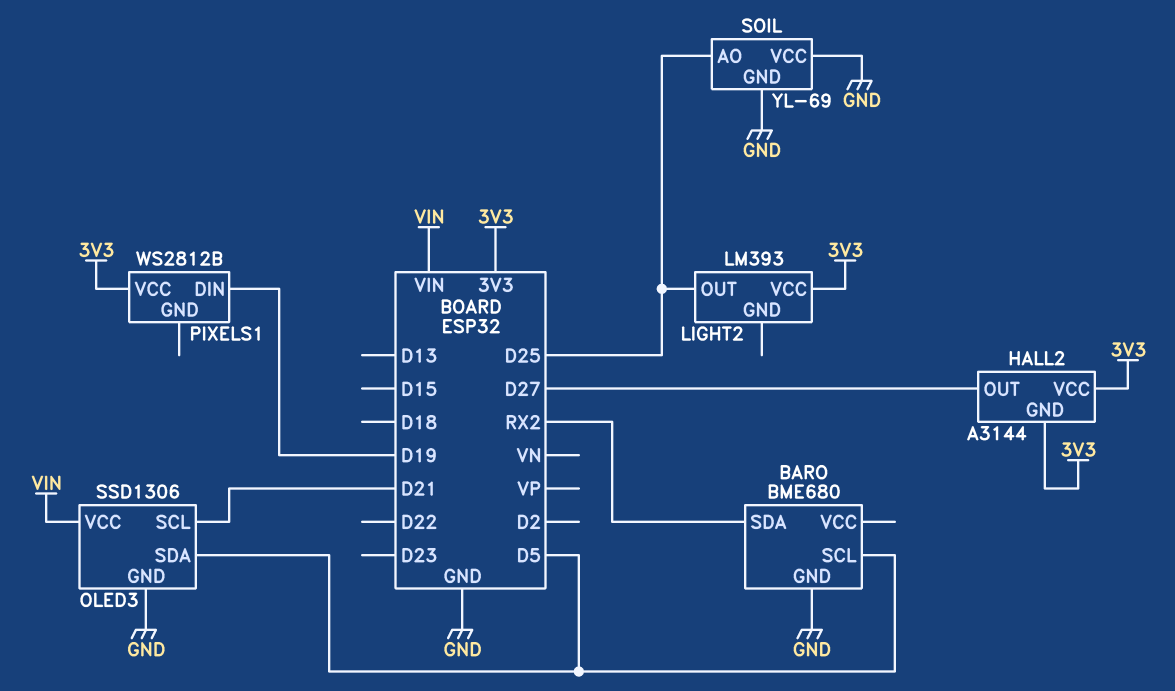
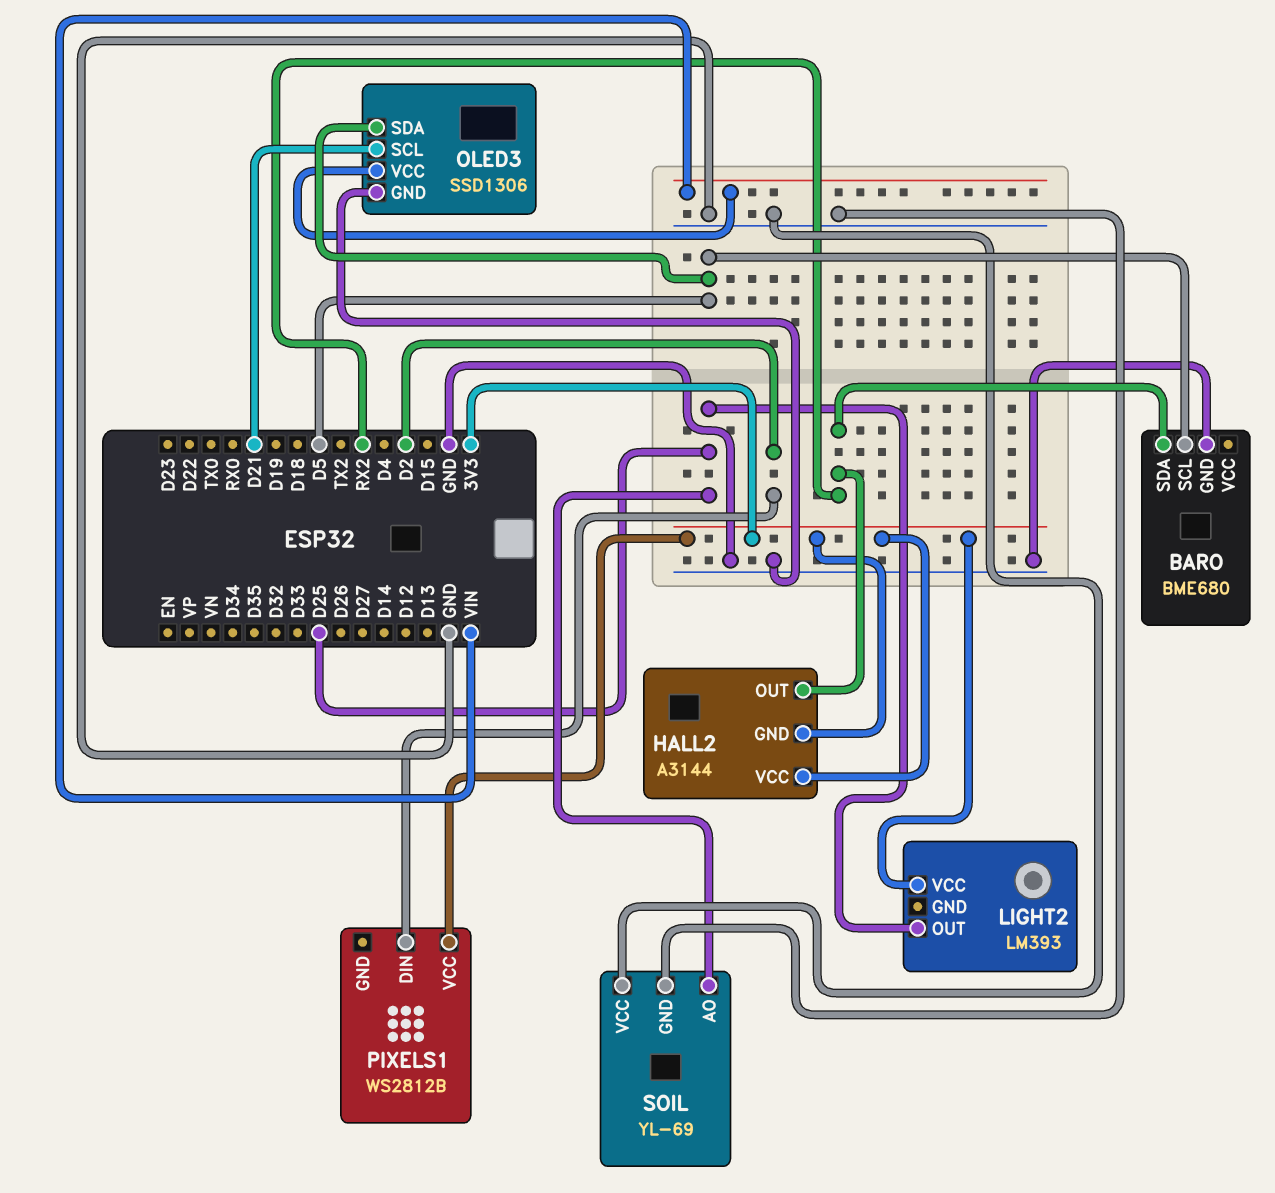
HALL2 pin OUT: D27 -> RX2
PIXELS1 pin DIN: D19 -> D2

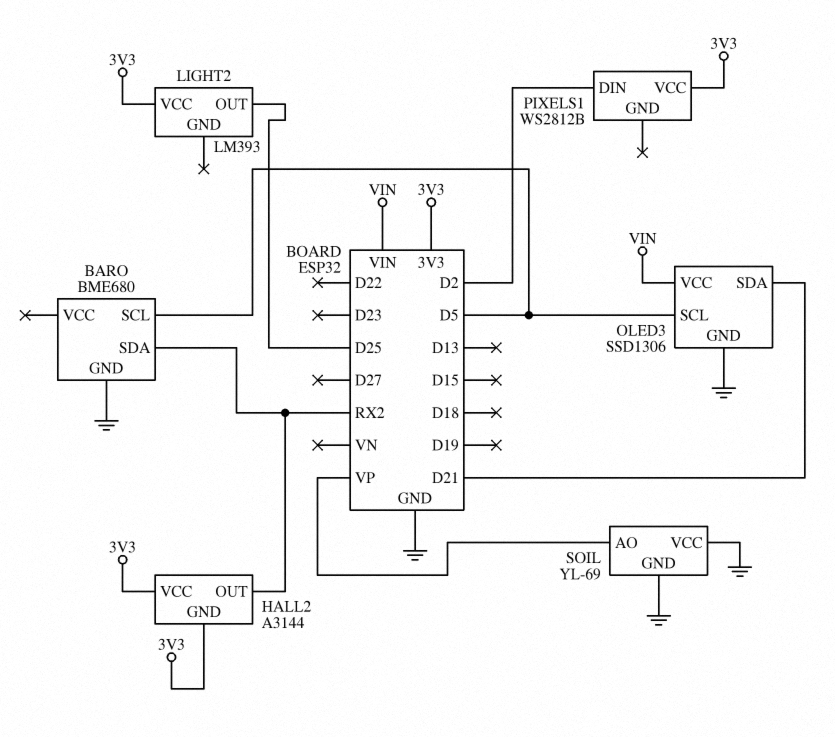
OLED3 pin SCL: D21 -> D5
OLED3 pin SDA: D5 -> D21
SOIL pin AO: D25 -> VP

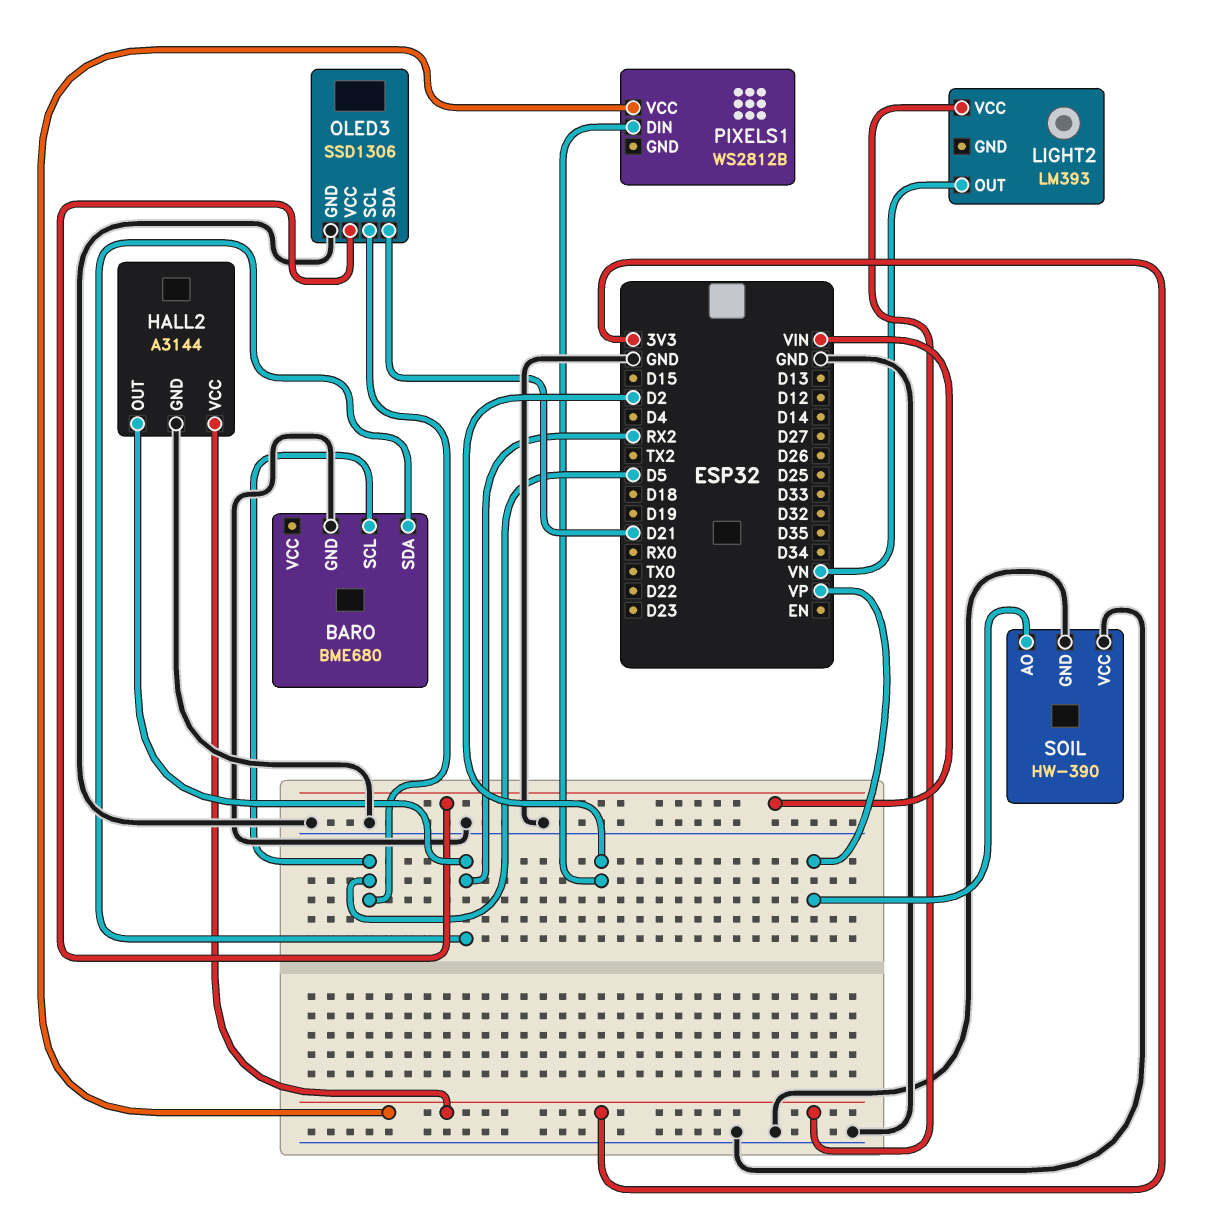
HALL2 pin GND: 3V3 -> GND
LIGHT2 pin OUT: D25 -> VN
SOIL: YL-69 -> HW-390

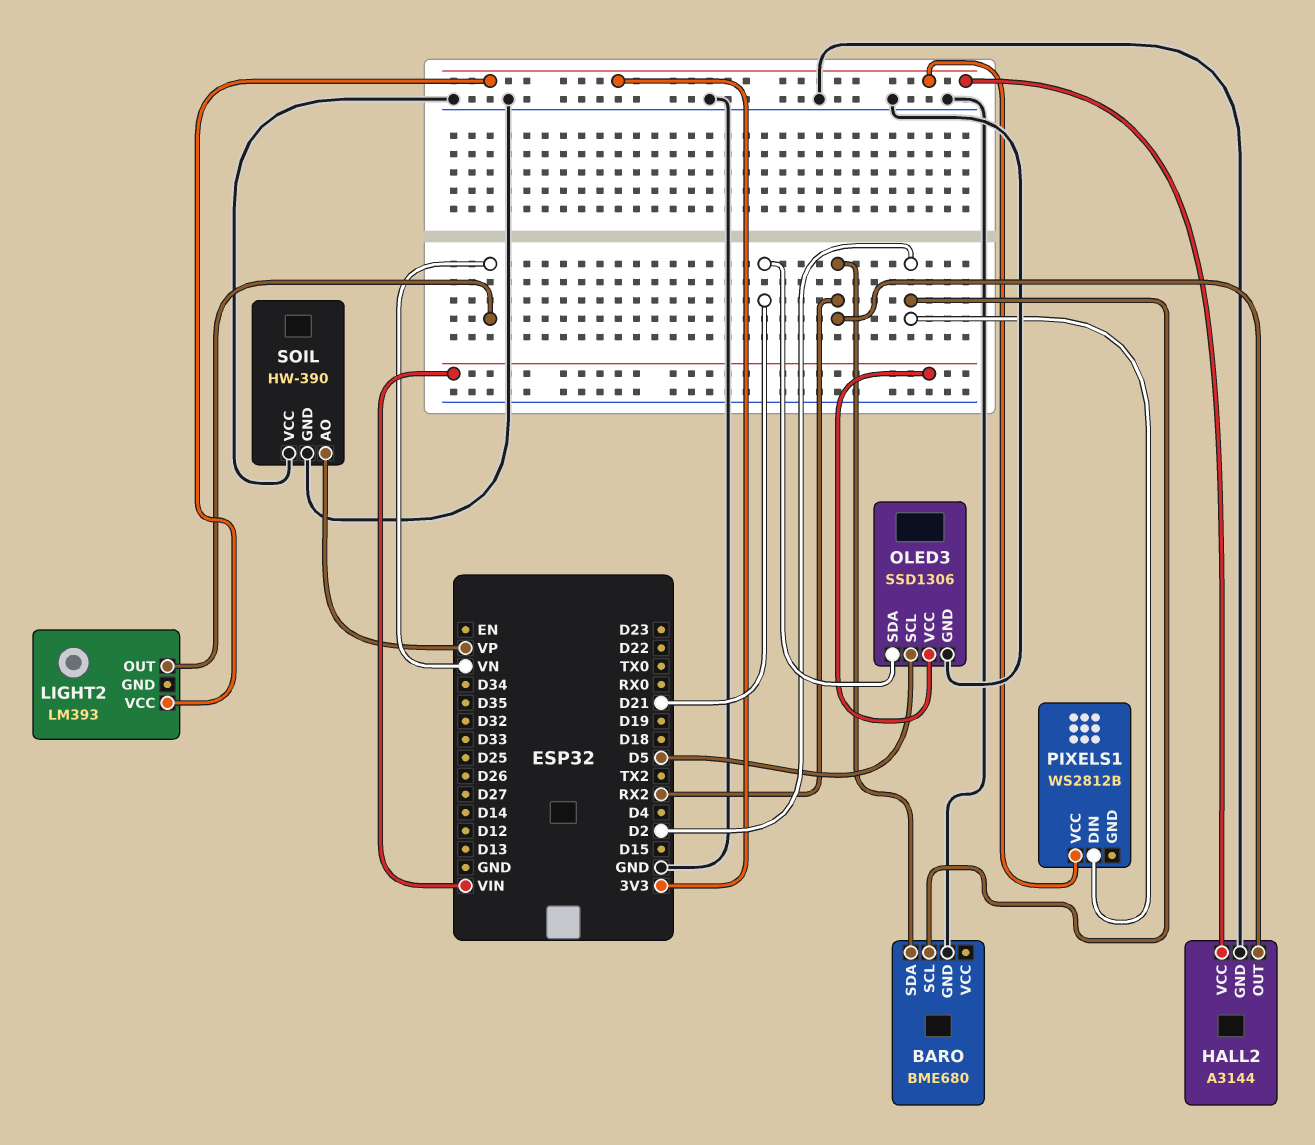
BARO pin SCL: D5 -> D2

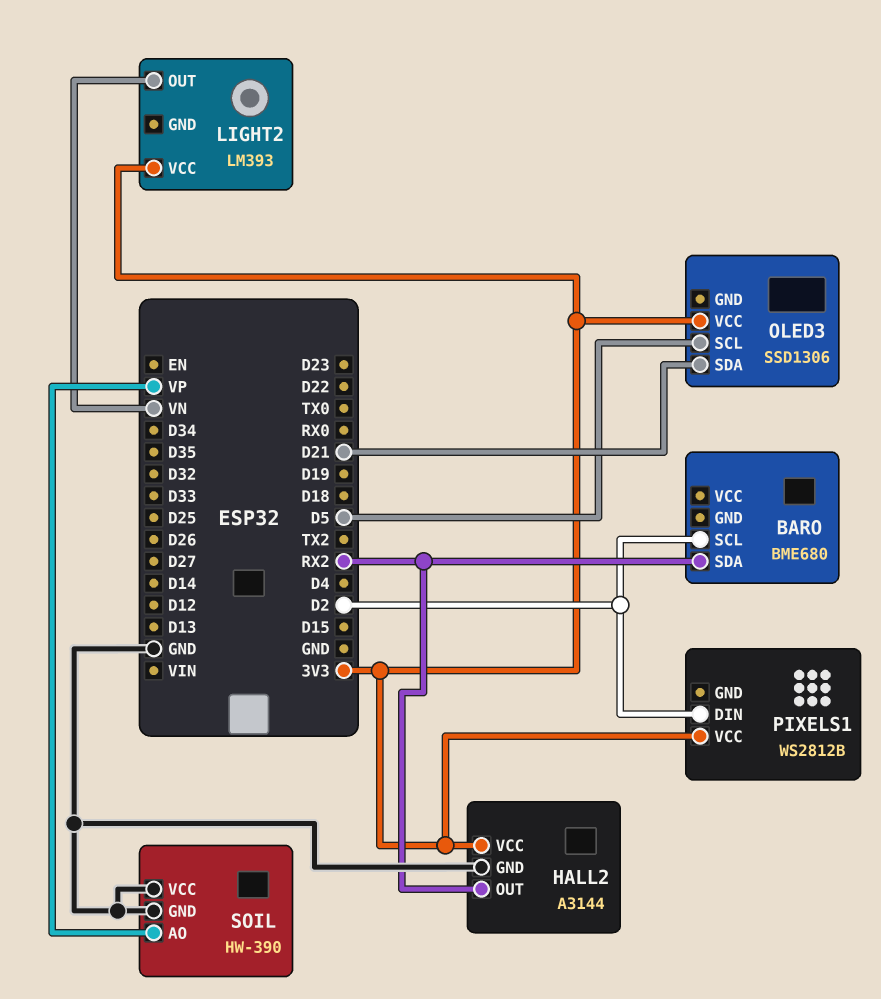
BARO pin GND: GND -> none
OLED3 pin GND: GND -> none
OLED3 pin VCC: VIN -> 3V3

